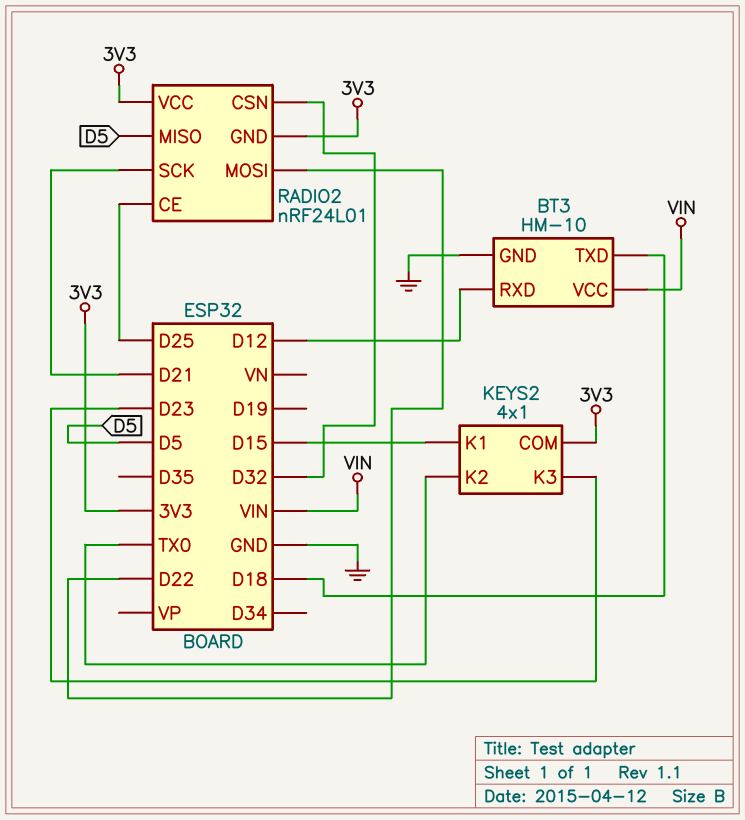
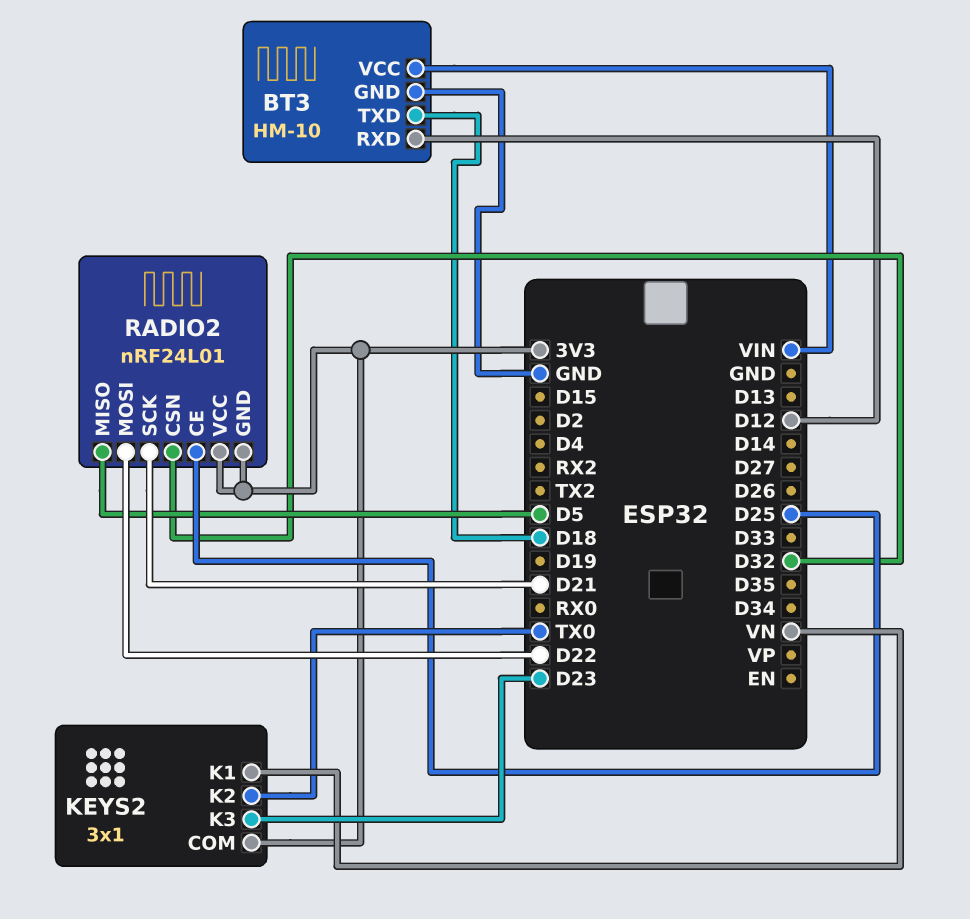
KEYS2: 4x1 -> 3x1
KEYS2 pin K1: D15 -> VN

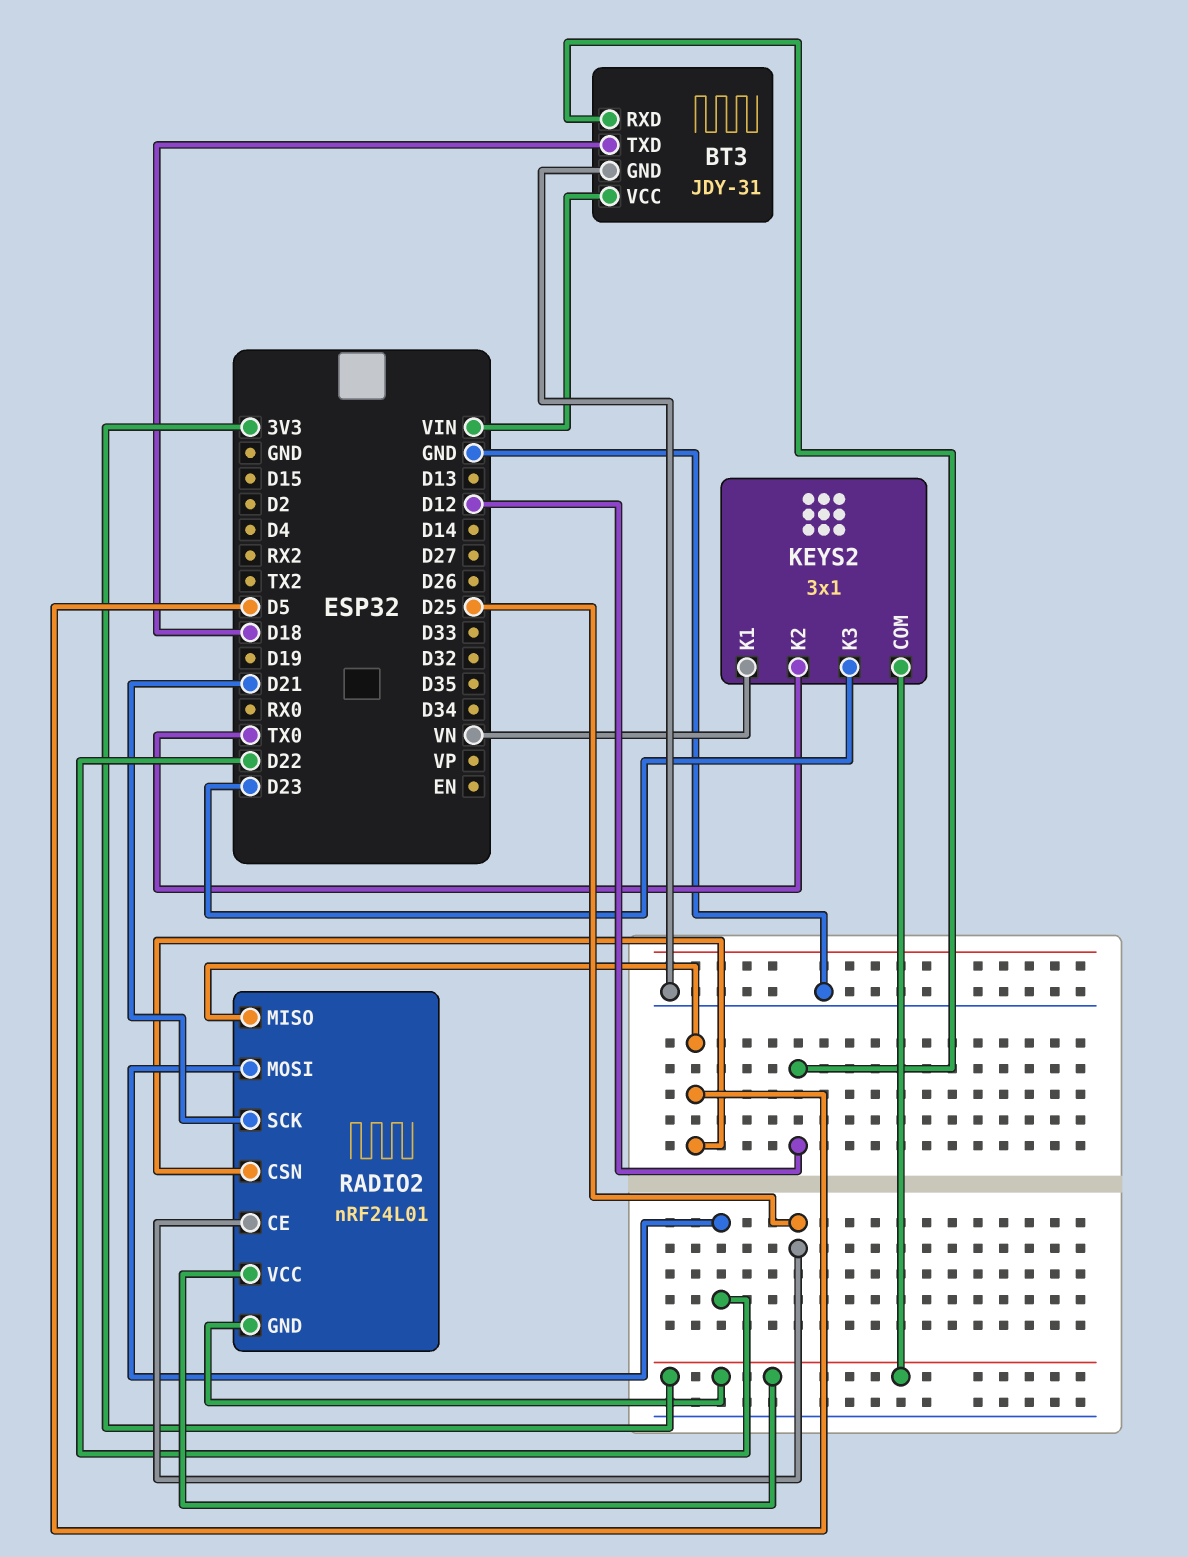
BT3: HM-10 -> JDY-31
RADIO2 pin CSN: D32 -> D5

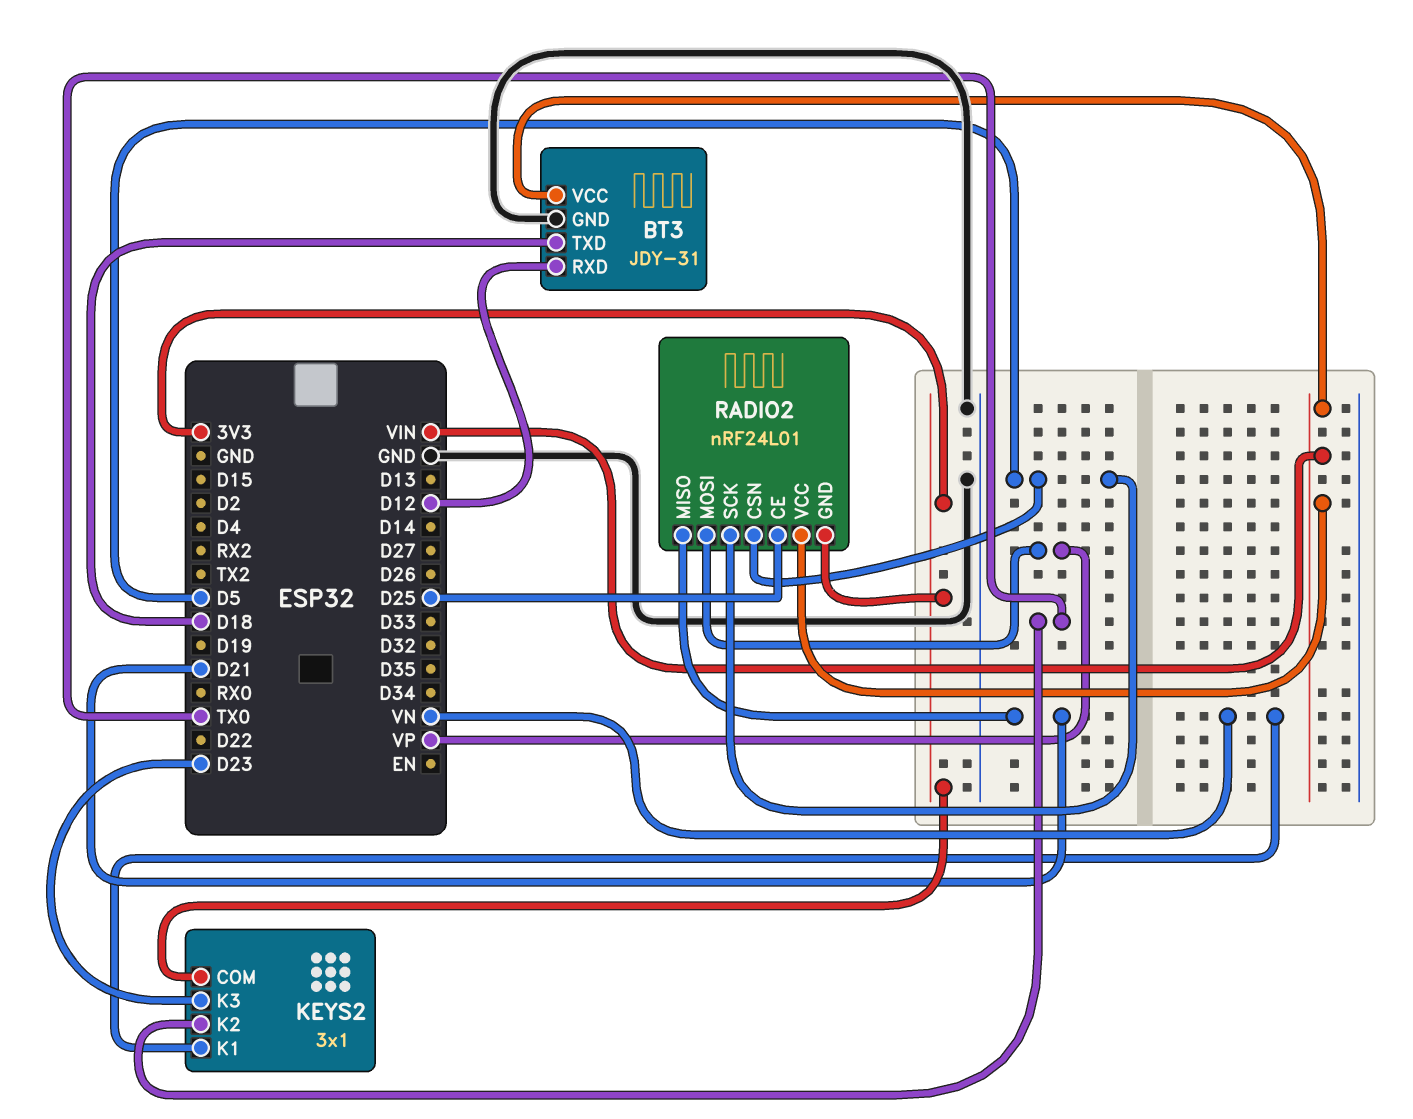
RADIO2 pin MISO: D5 -> D21
RADIO2 pin MOSI: D22 -> VP
RADIO2 pin SCK: D21 -> D5
RADIO2 pin VCC: 3V3 -> VIN

